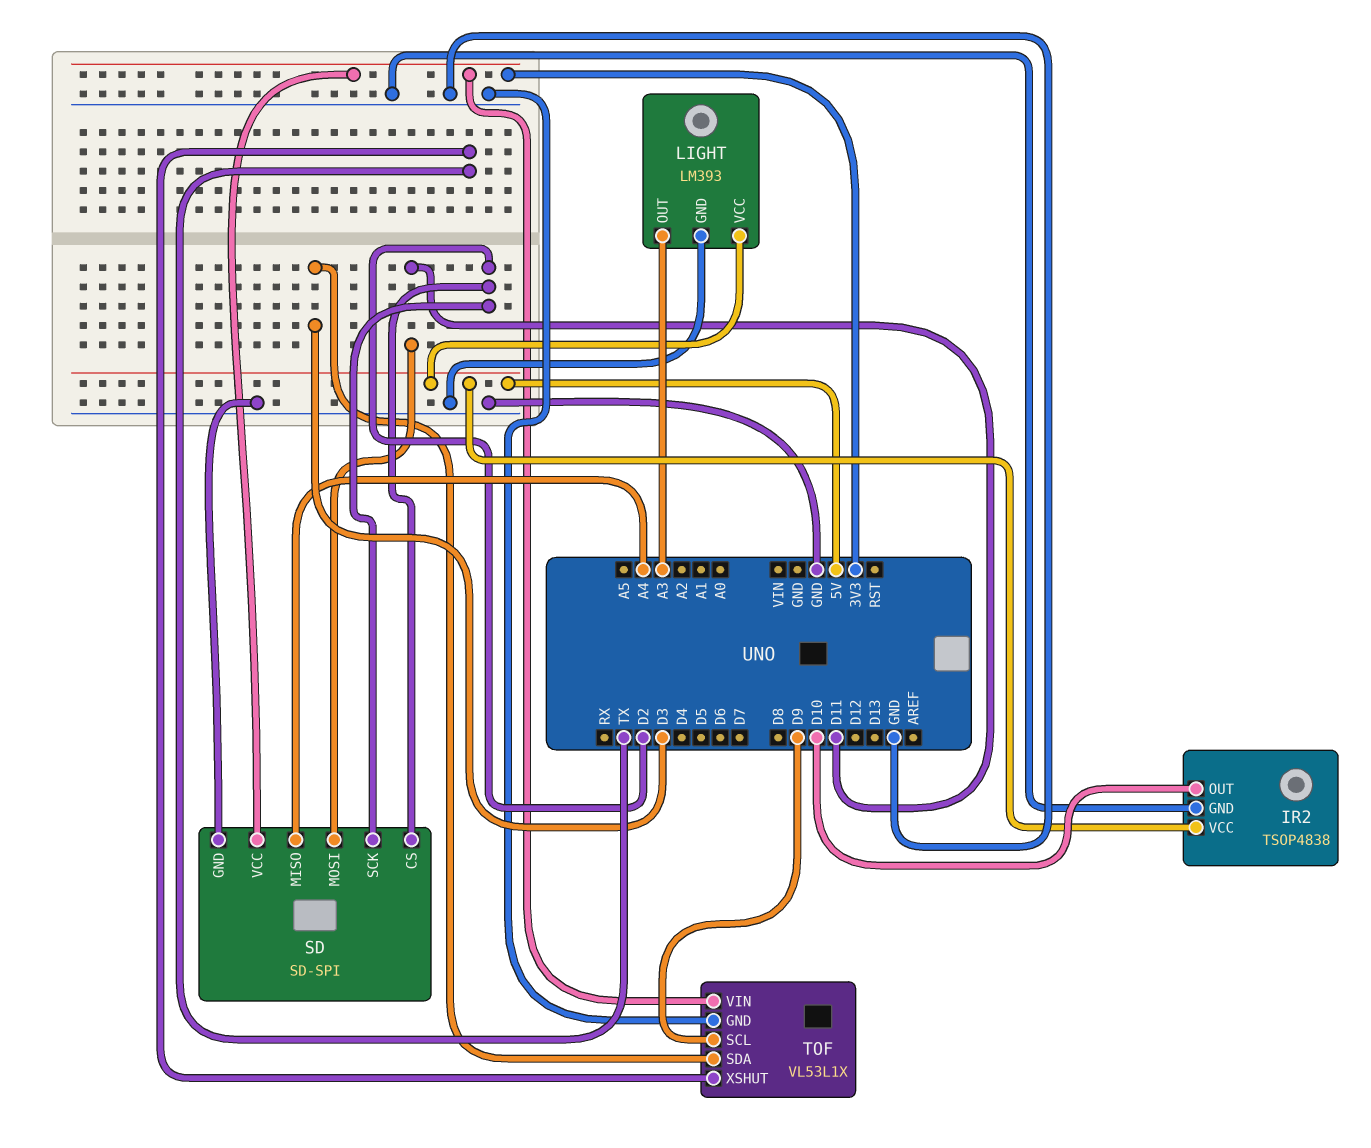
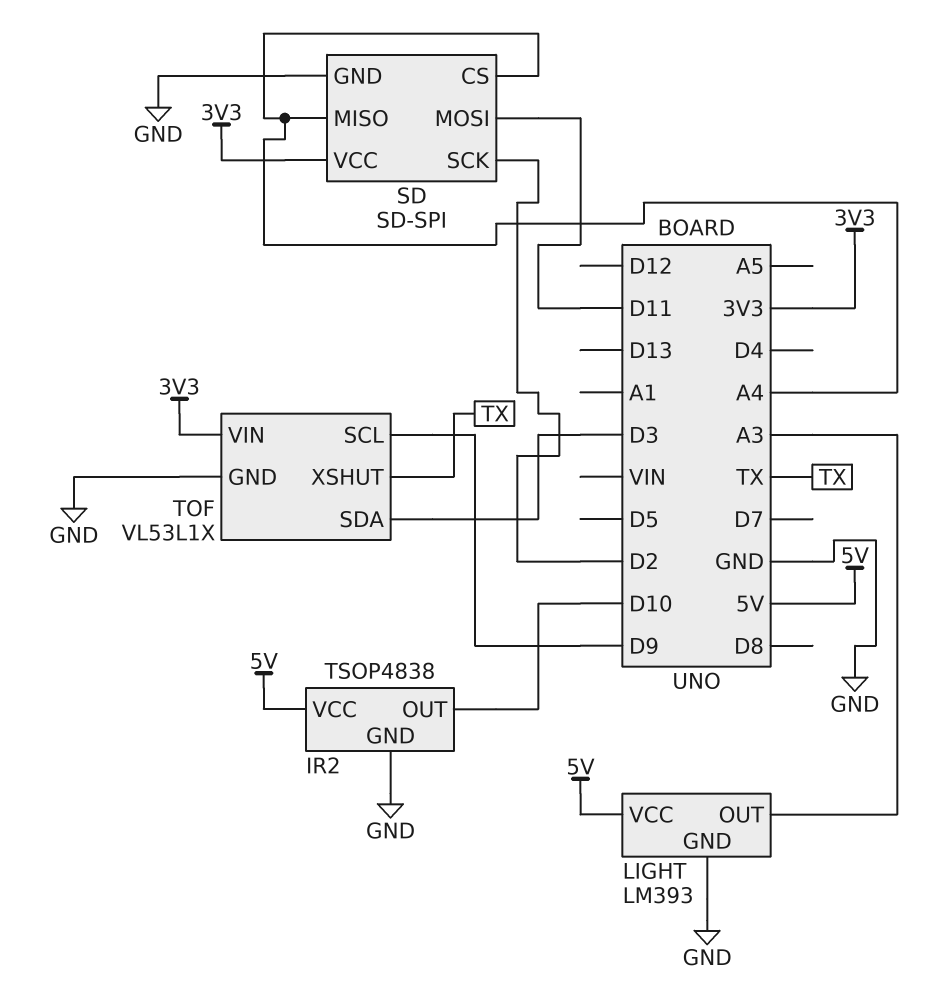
SD pin CS: D2 -> A4

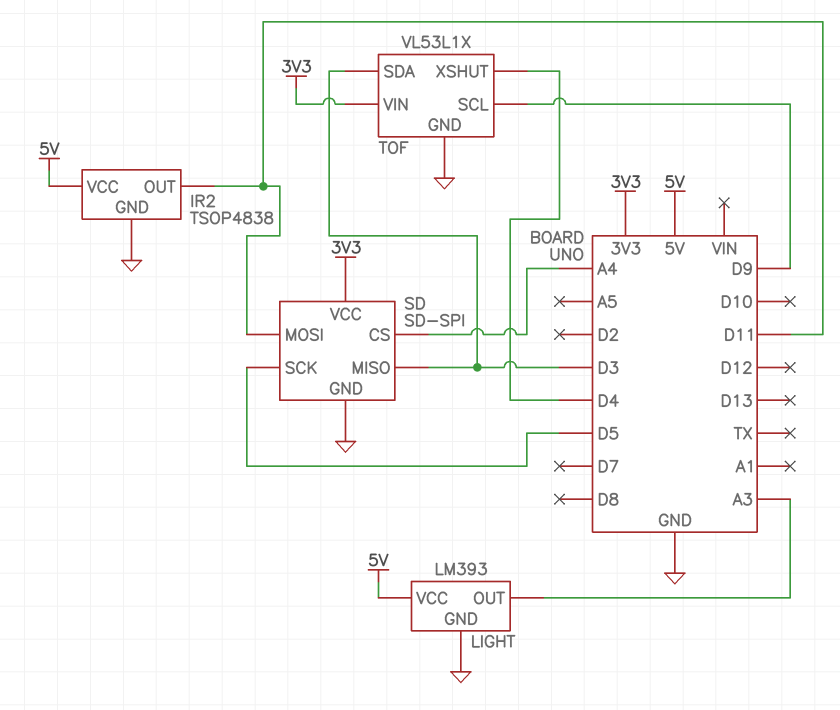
IR2 pin OUT: D10 -> D11
SD pin MISO: A4 -> D3
SD pin SCK: D2 -> D5
TOF pin XSHUT: TX -> D4

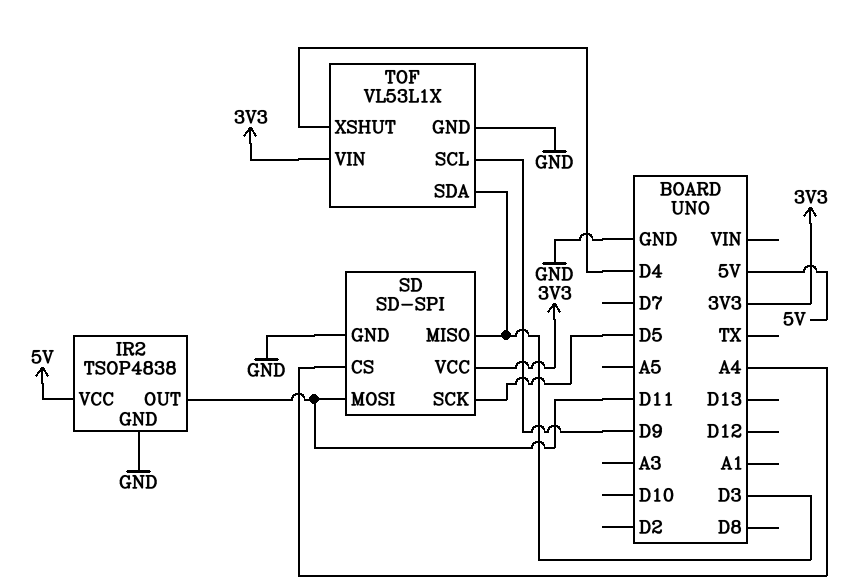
LIGHT: LM393 -> none
LIGHT pin GND: GND -> none
LIGHT pin OUT: A3 -> none
LIGHT pin VCC: 5V -> none

